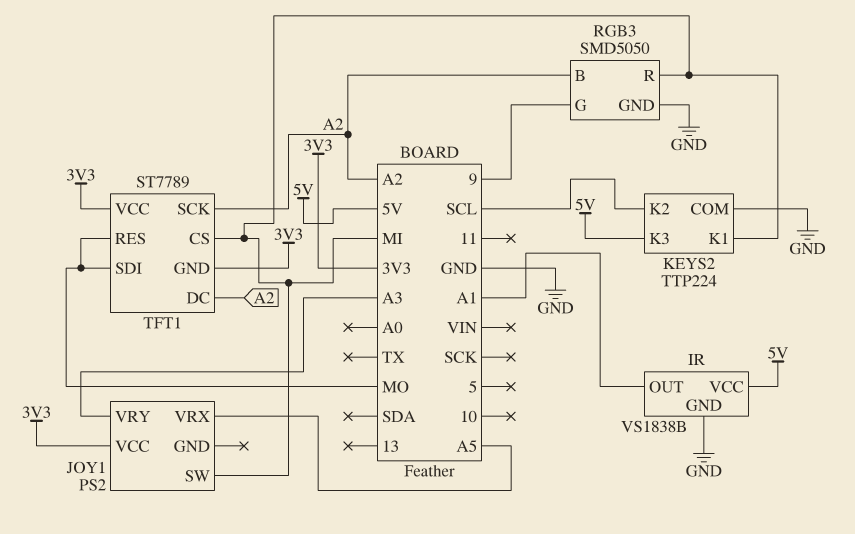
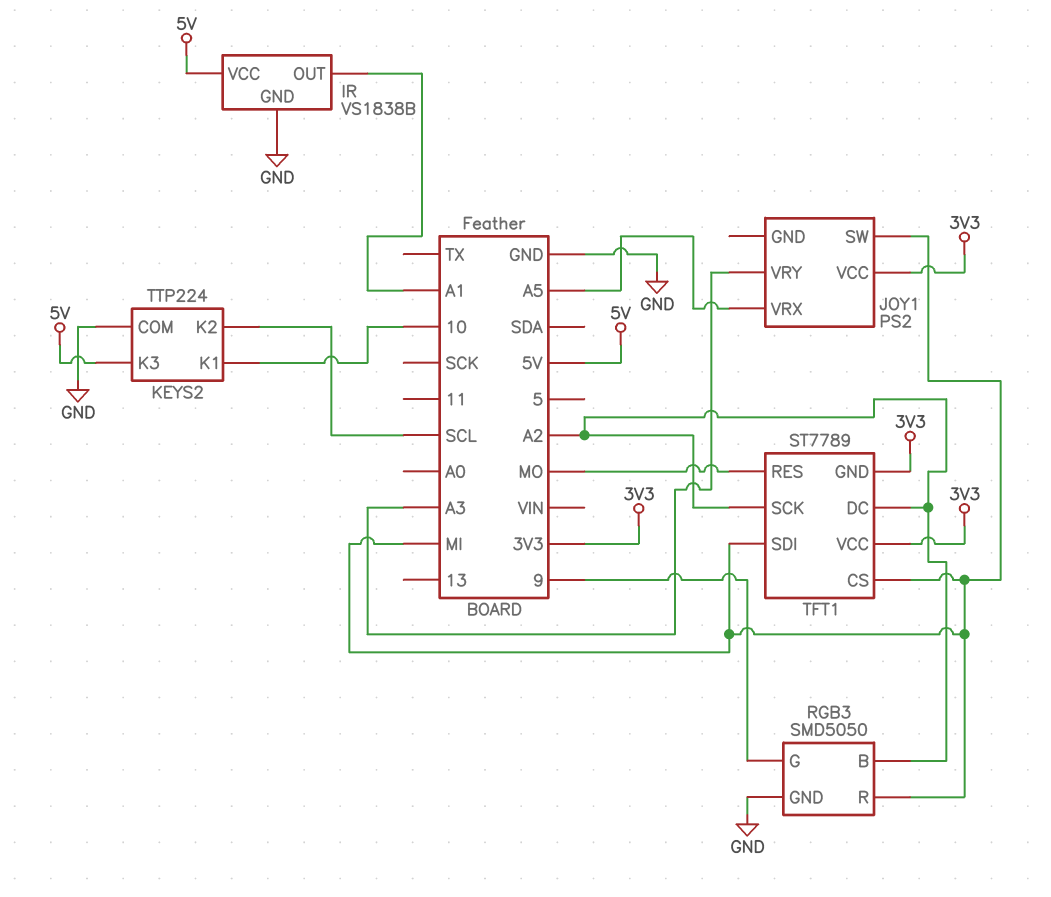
KEYS2 pin K1: MI -> 10
TFT1 pin SDI: MO -> MI

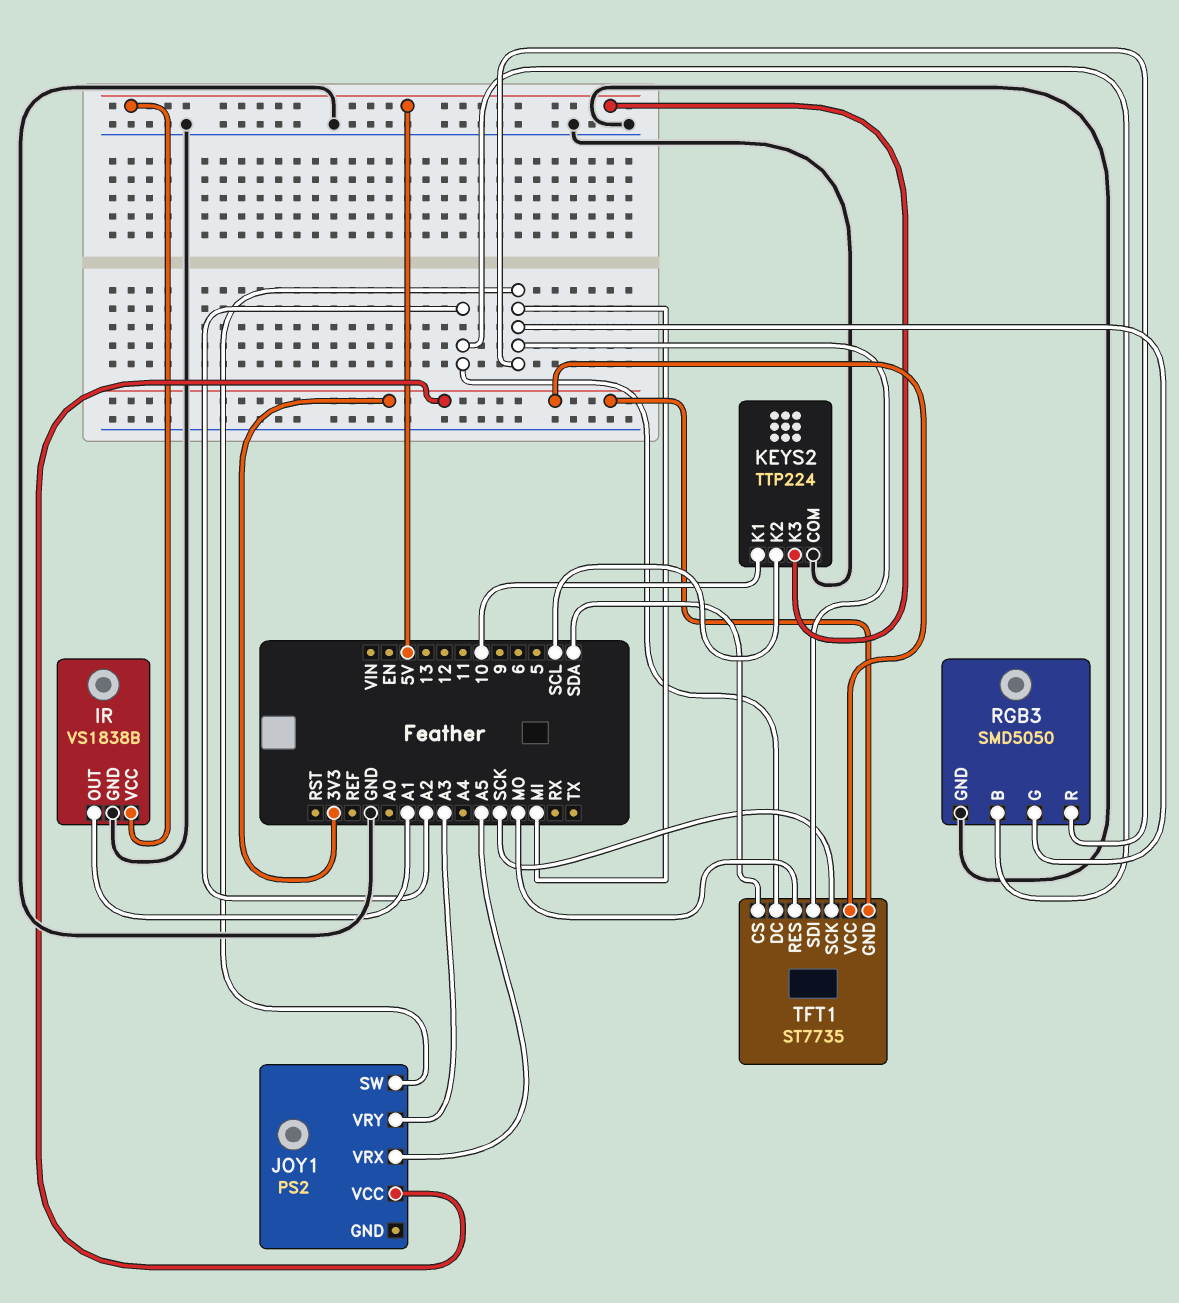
RGB3 pin G: 9 -> MI
TFT1: ST7789 -> ST7735
TFT1 pin CS: MI -> SDA
TFT1 pin SCK: A2 -> SCK

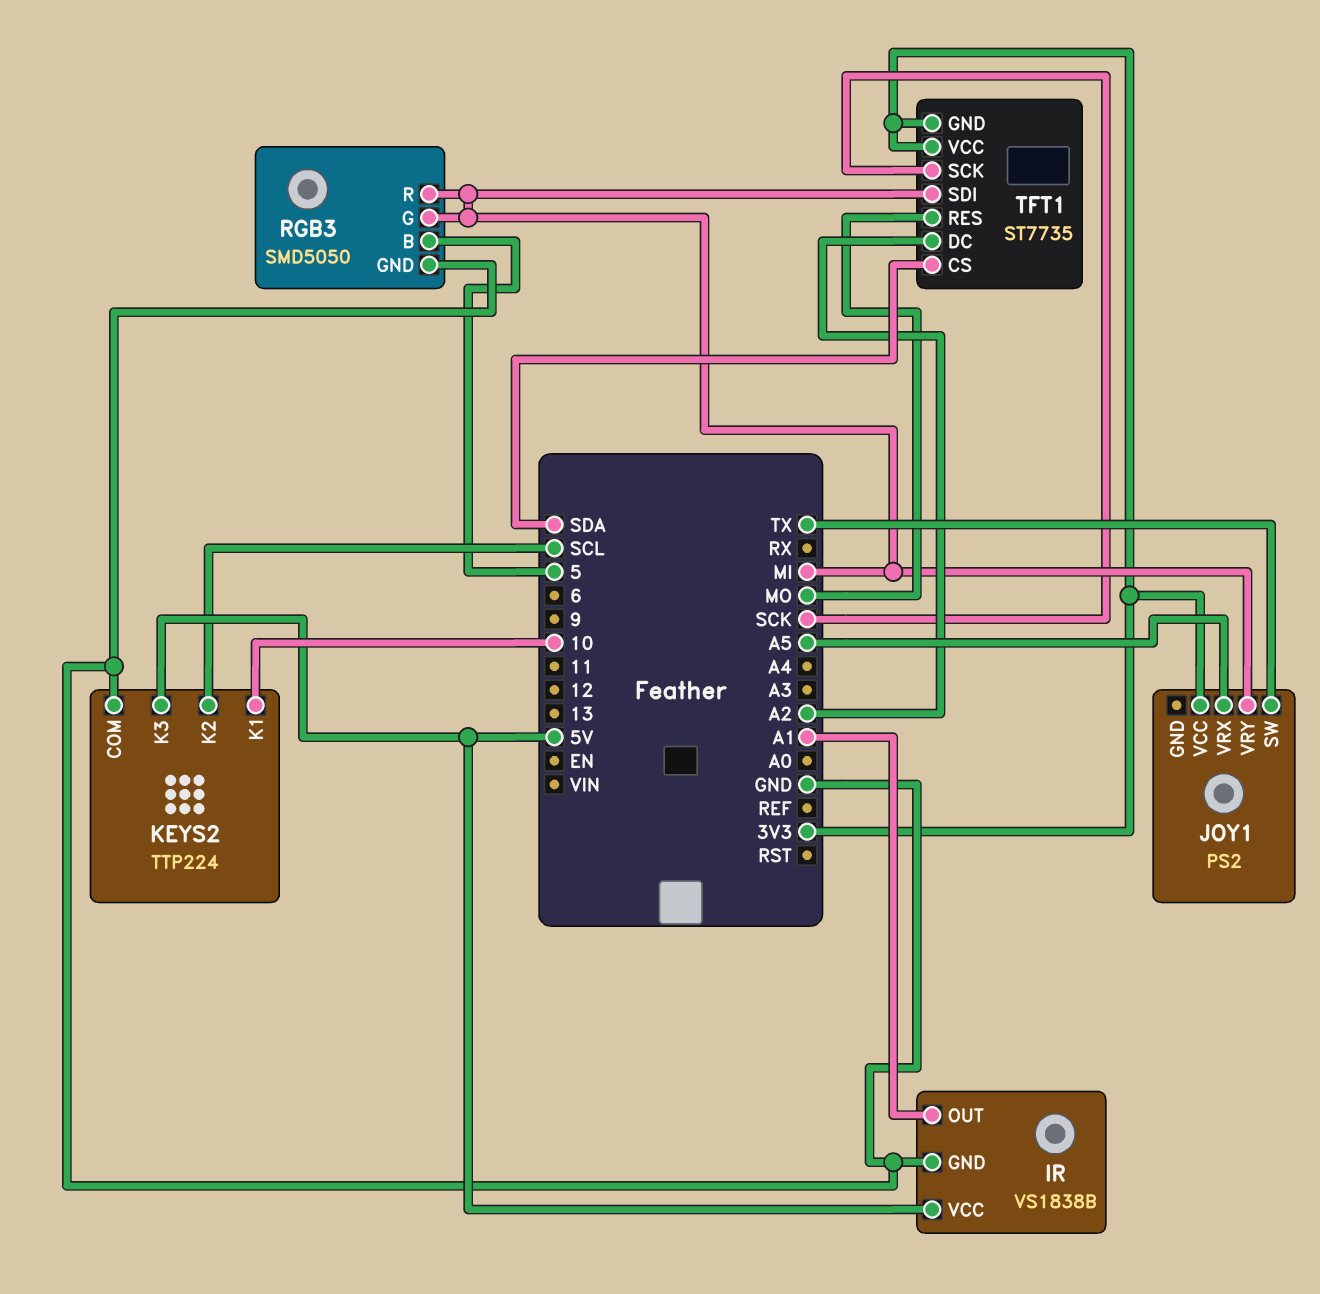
JOY1 pin SW: MI -> TX
JOY1 pin VRY: A3 -> MI
RGB3 pin B: A2 -> 5

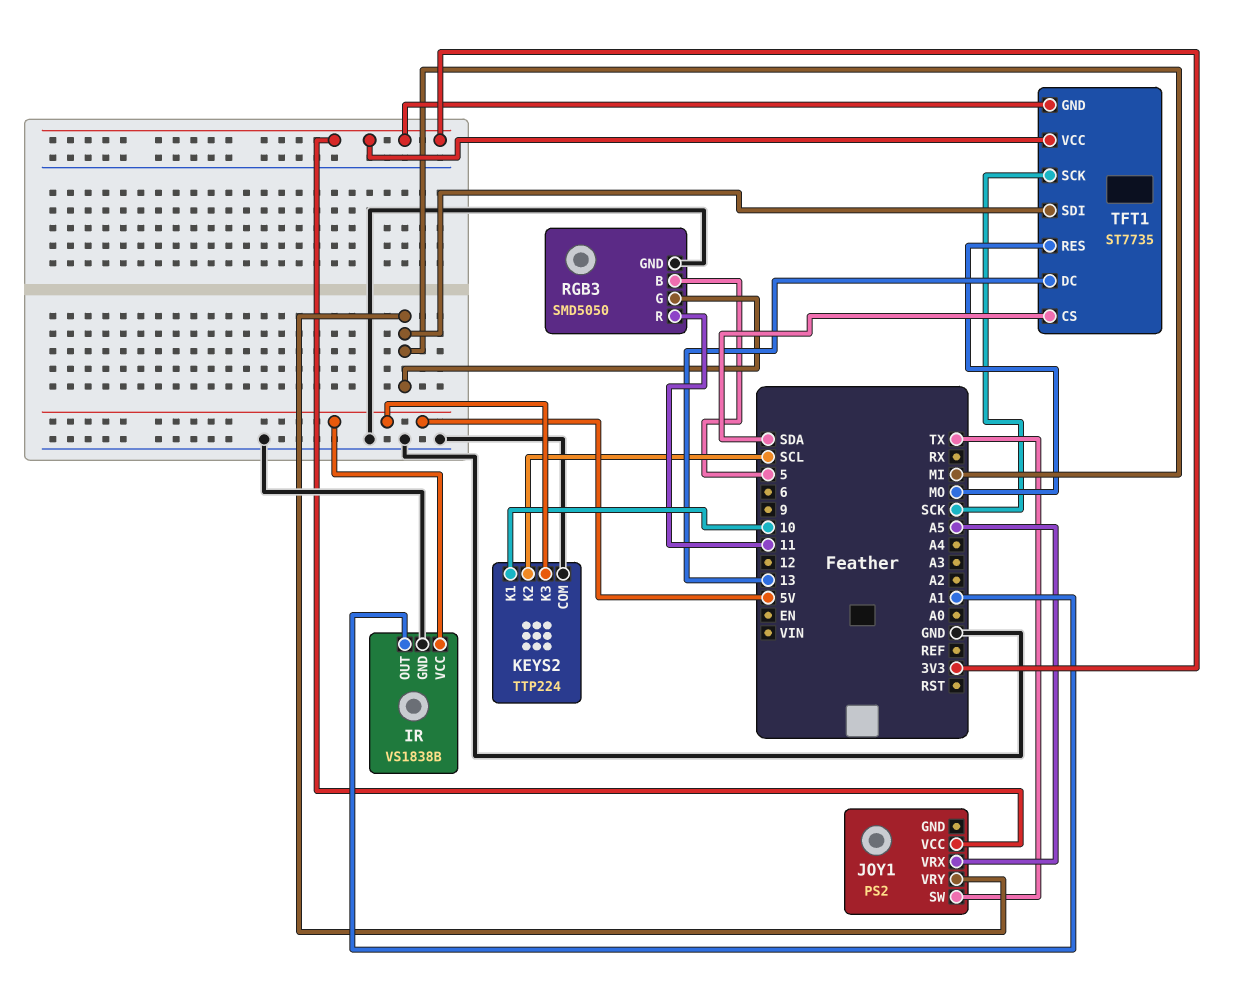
RGB3 pin R: MI -> 11
TFT1 pin DC: A2 -> 13

